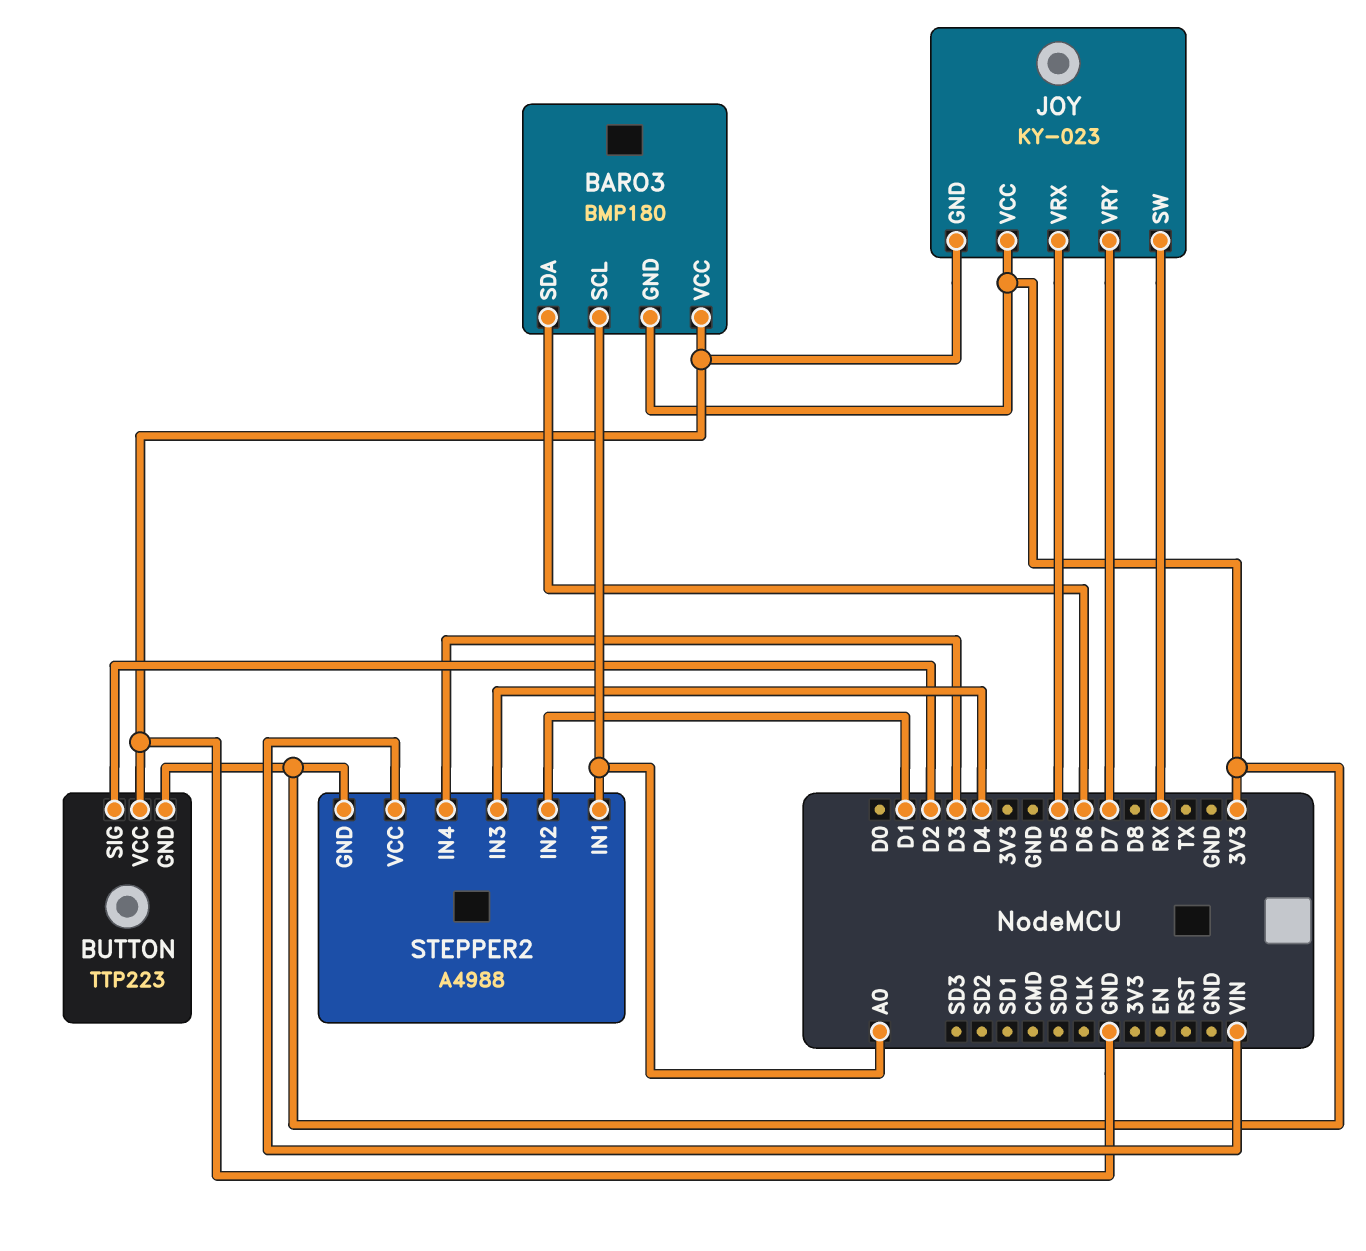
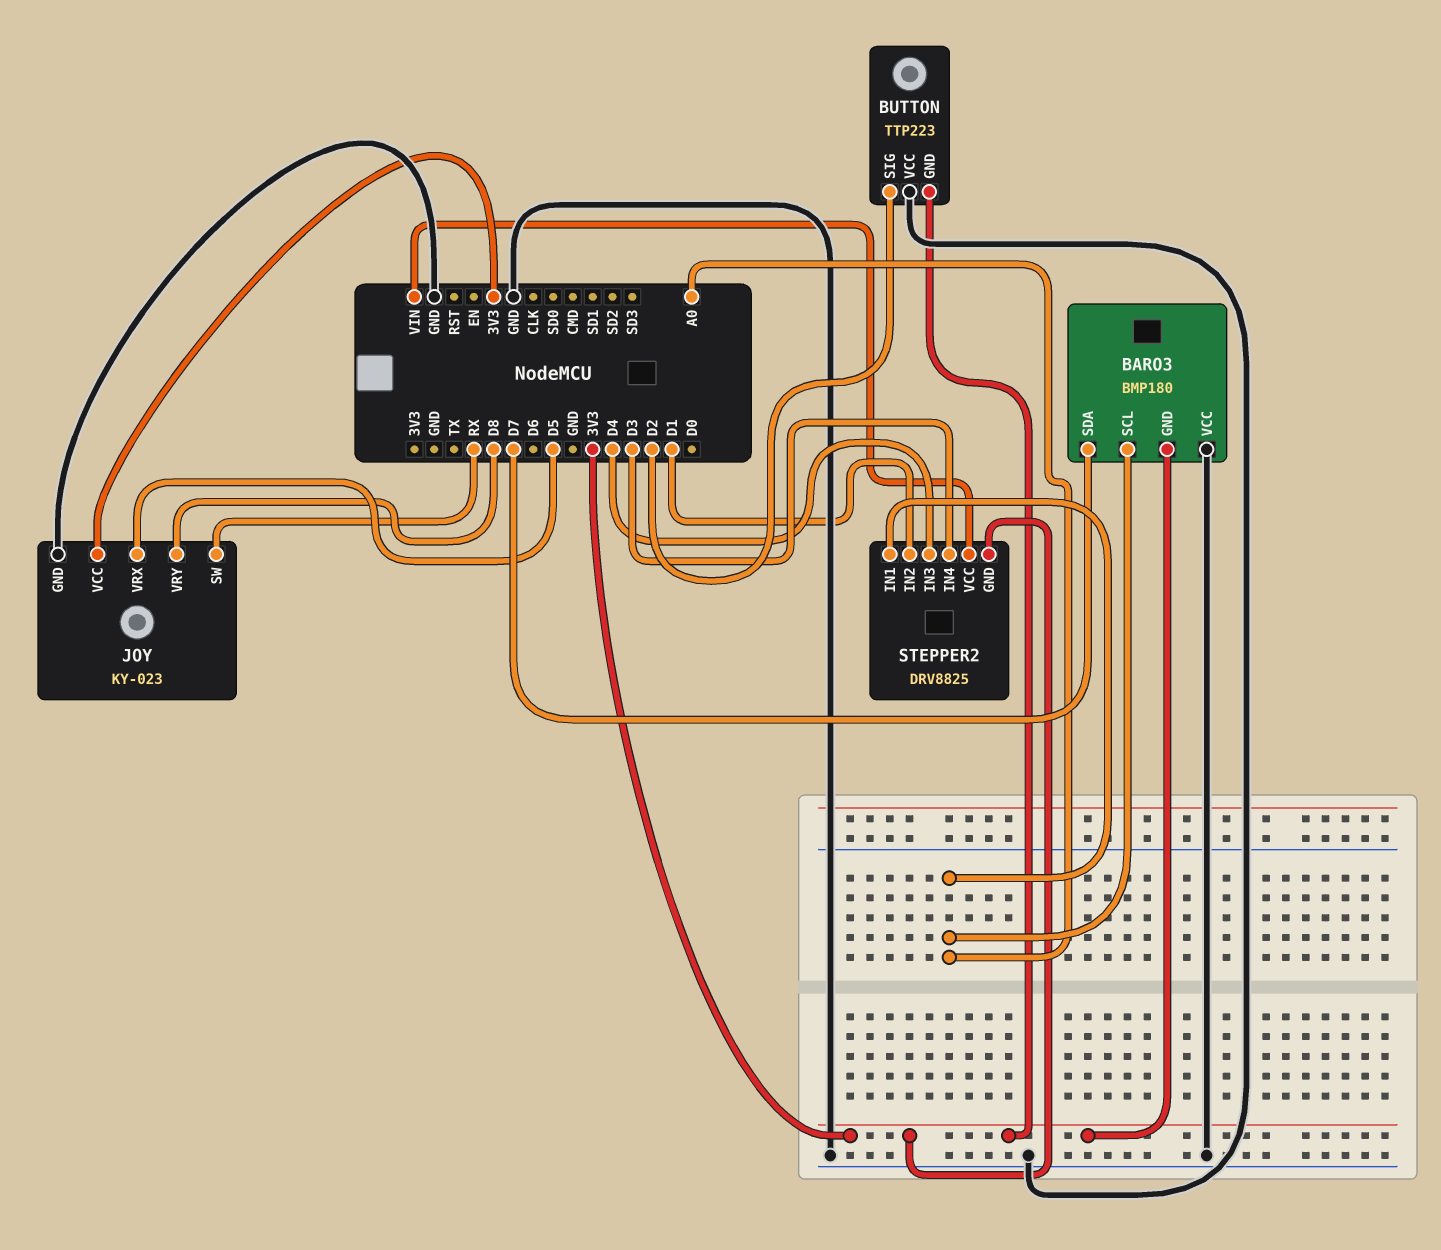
BARO3 pin SDA: D6 -> D7
JOY pin VRY: D7 -> D8
STEPPER2: A4988 -> DRV8825

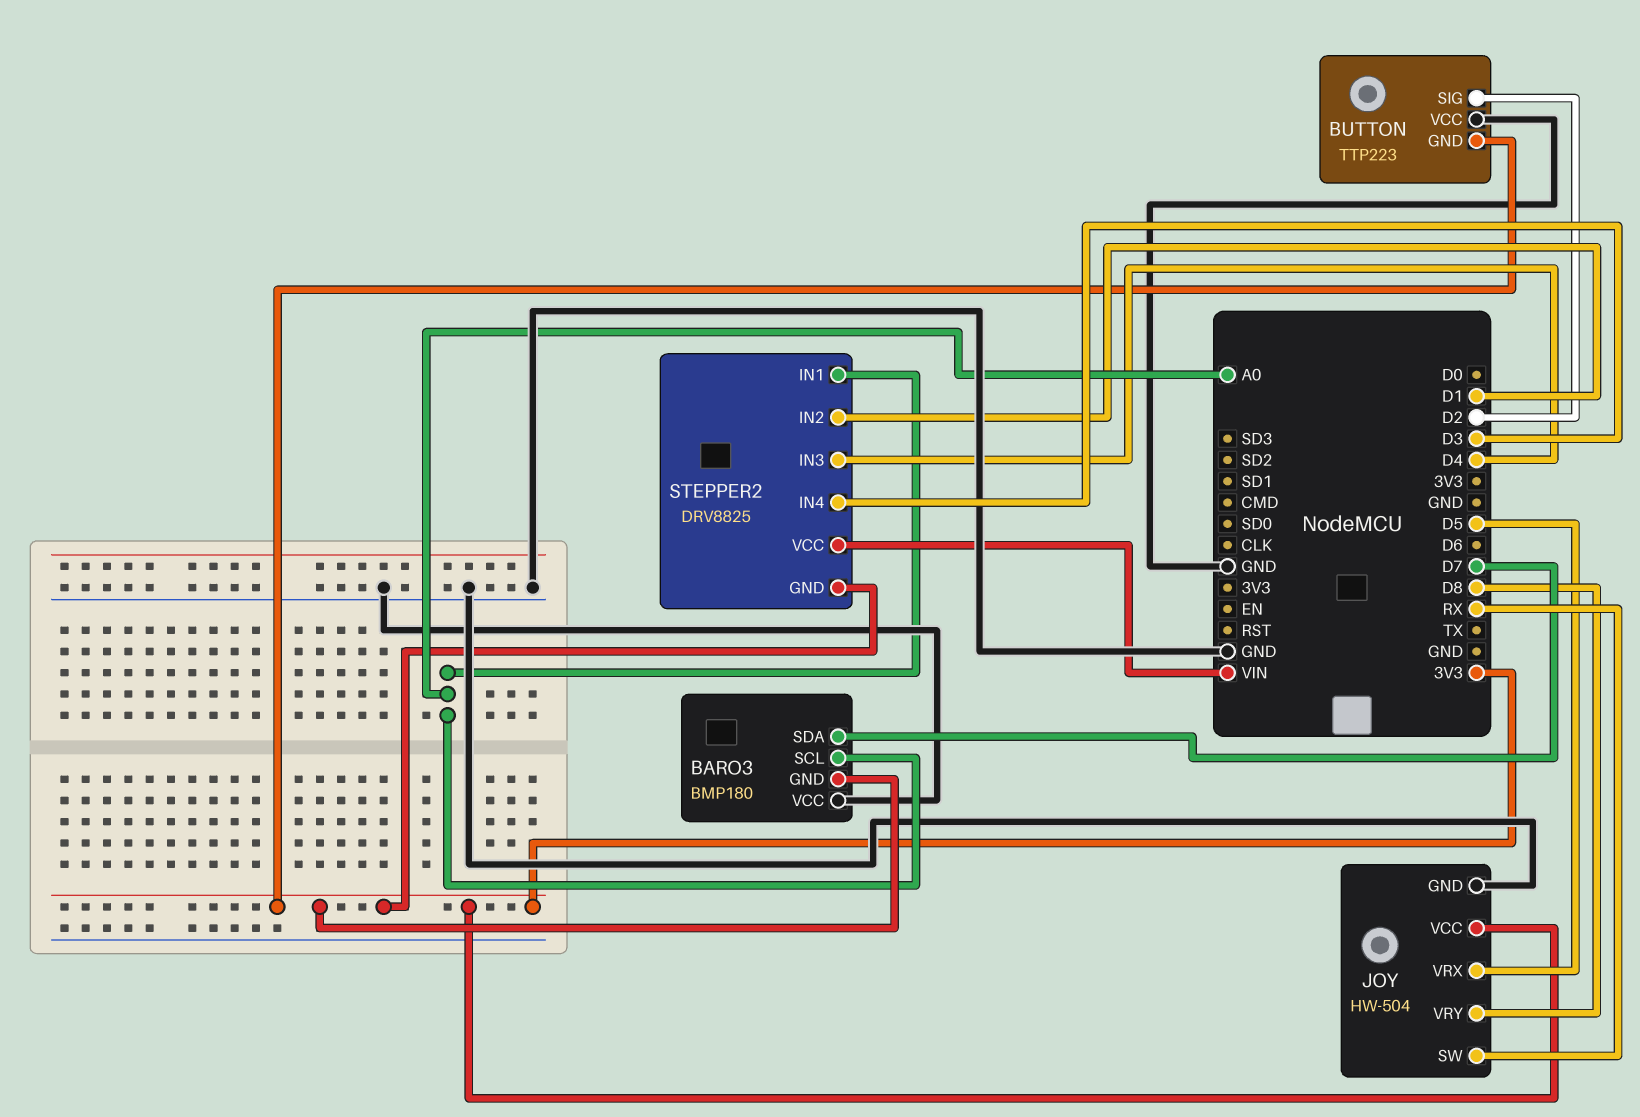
JOY: KY-023 -> HW-504

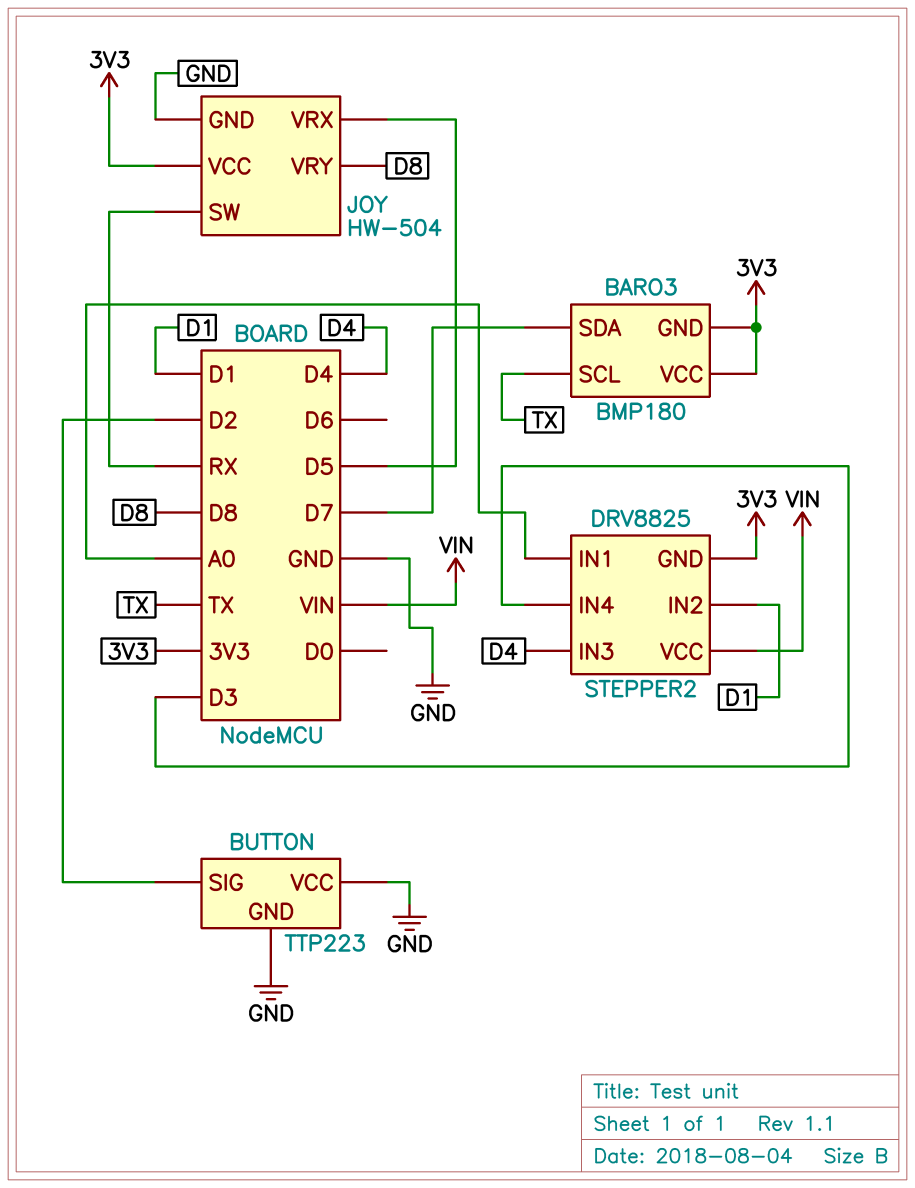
BARO3 pin SCL: A0 -> TX
BARO3 pin VCC: GND -> 3V3
BUTTON pin GND: 3V3 -> GND

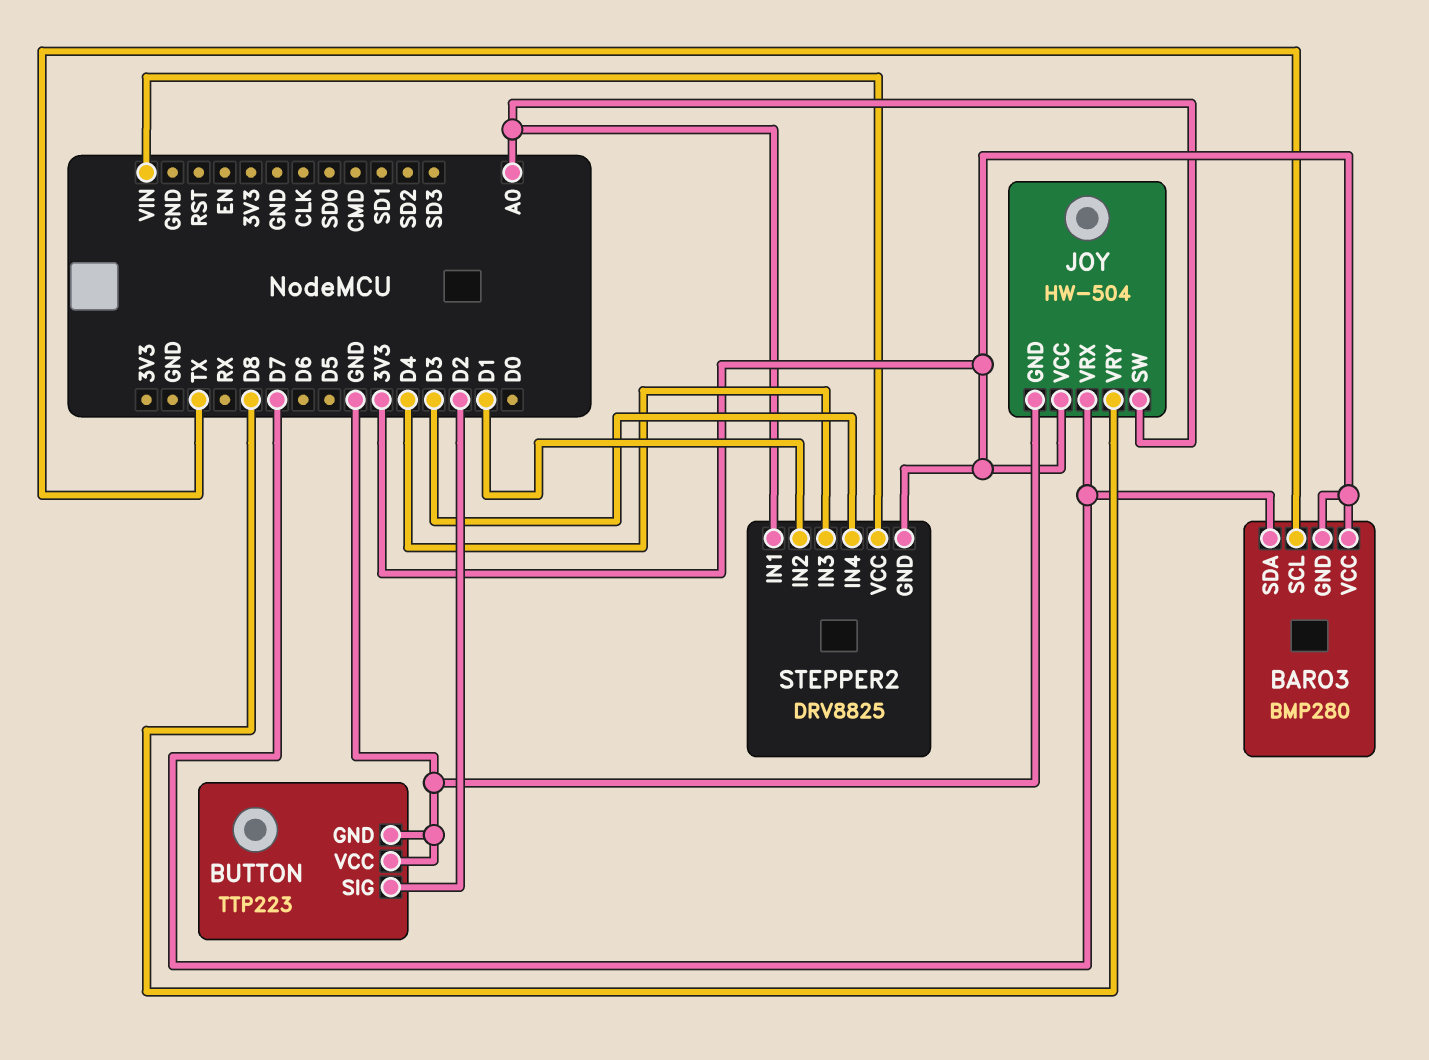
BARO3: BMP180 -> BMP280
JOY pin SW: RX -> A0
JOY pin VRX: D5 -> D7

